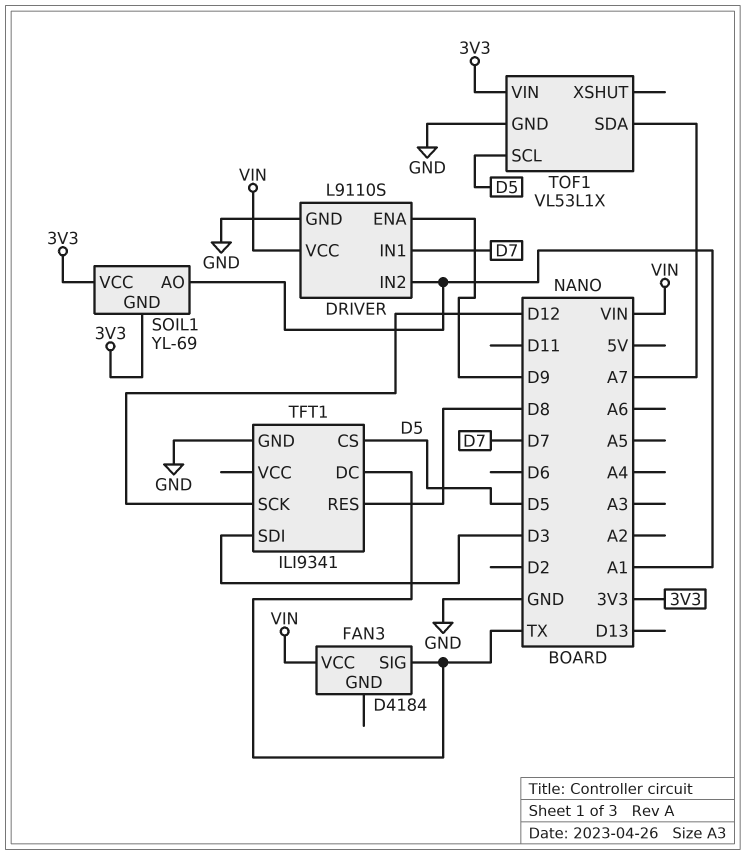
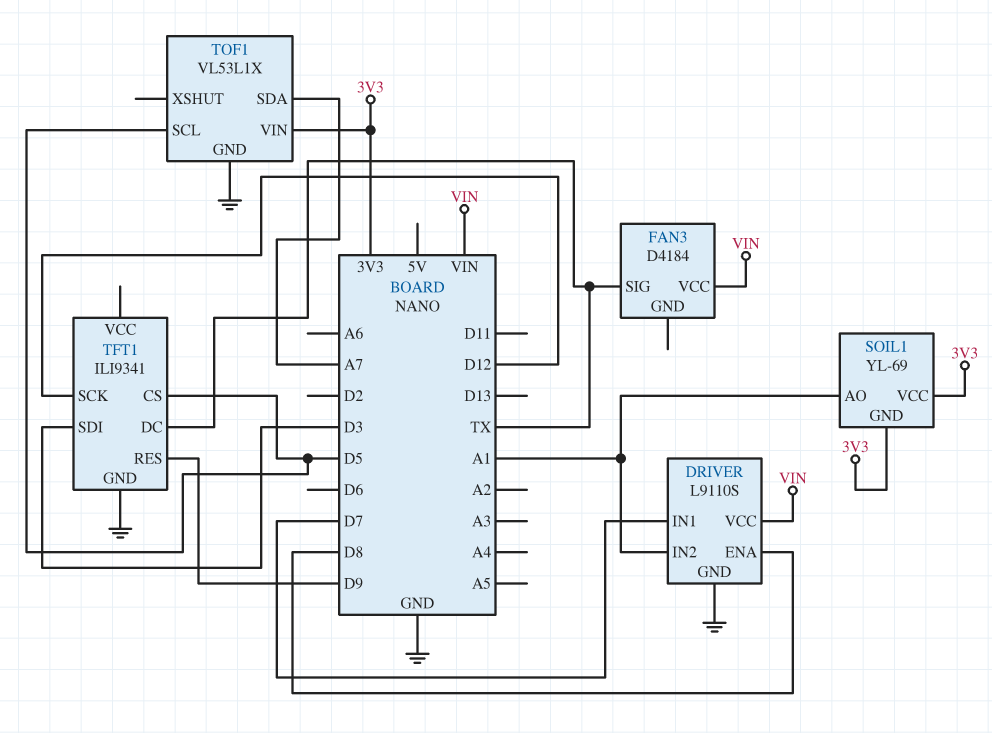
DRIVER pin ENA: D9 -> D8
TFT1 pin RES: D8 -> D9

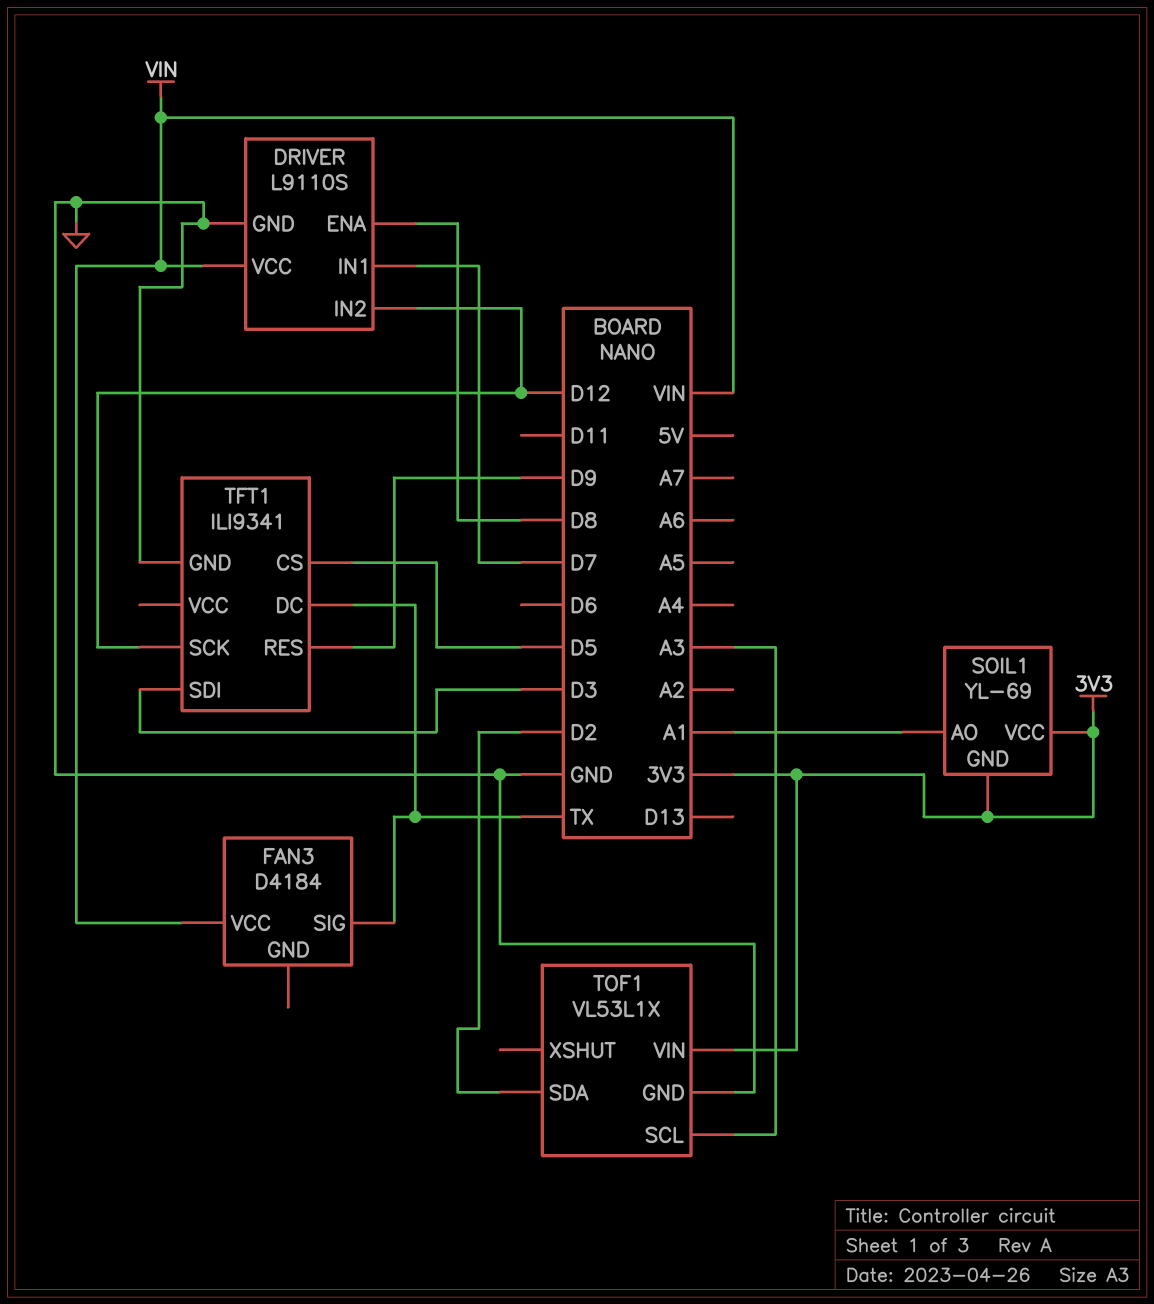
DRIVER pin IN2: A1 -> D12
TOF1 pin SCL: D5 -> A3
TOF1 pin SDA: A7 -> D2

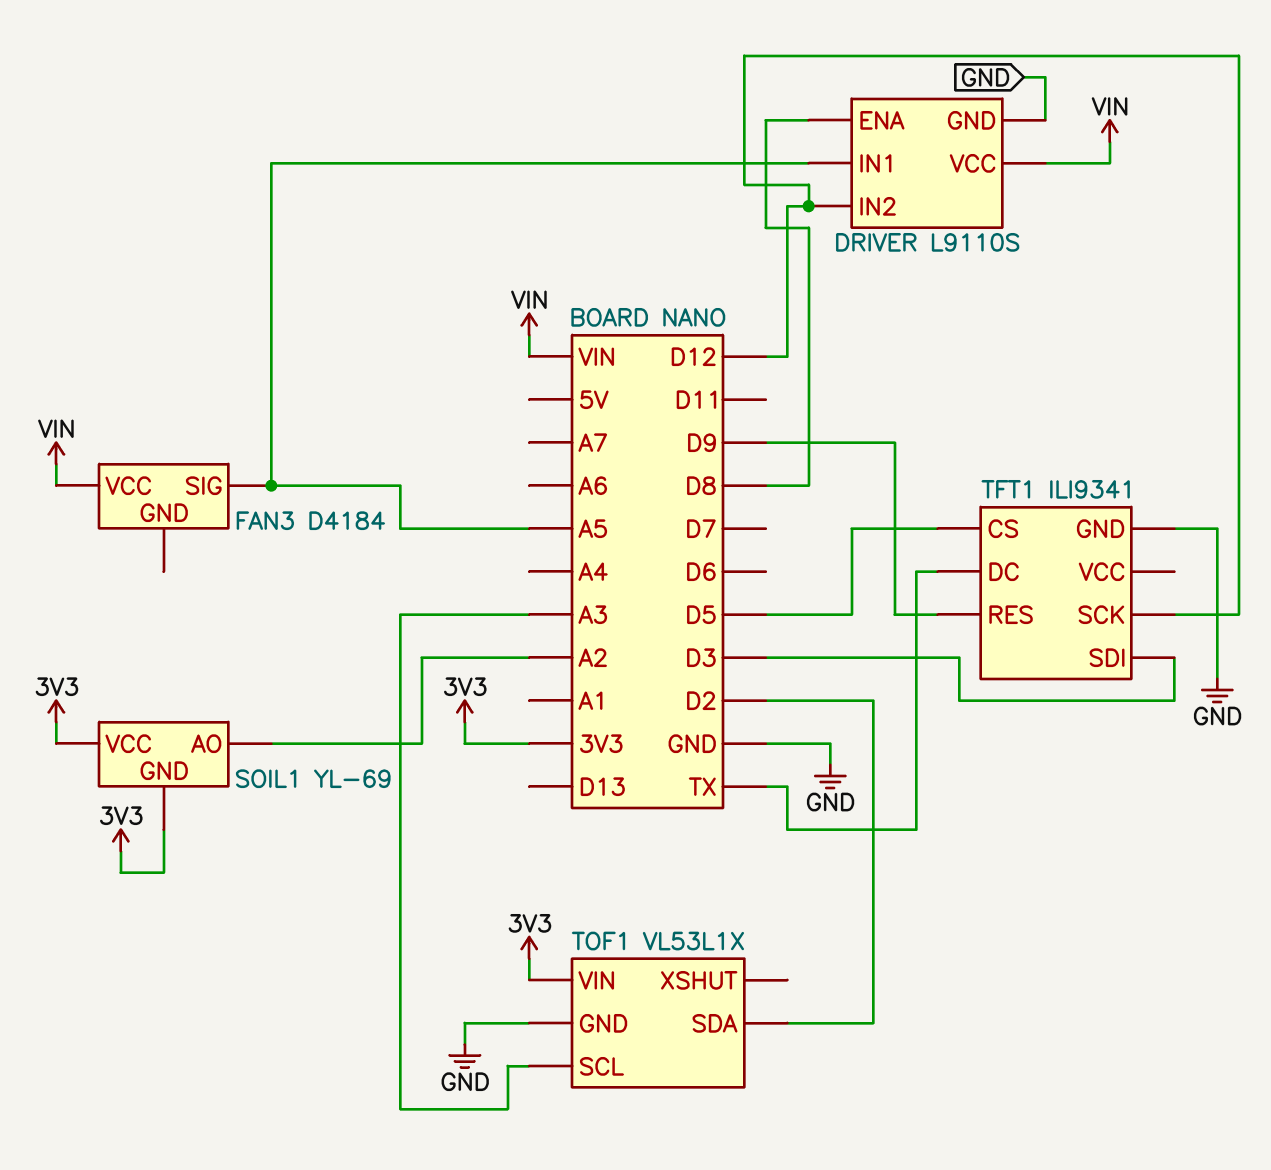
DRIVER pin IN1: D7 -> A5
FAN3 pin SIG: TX -> A5
SOIL1 pin AO: A1 -> A2

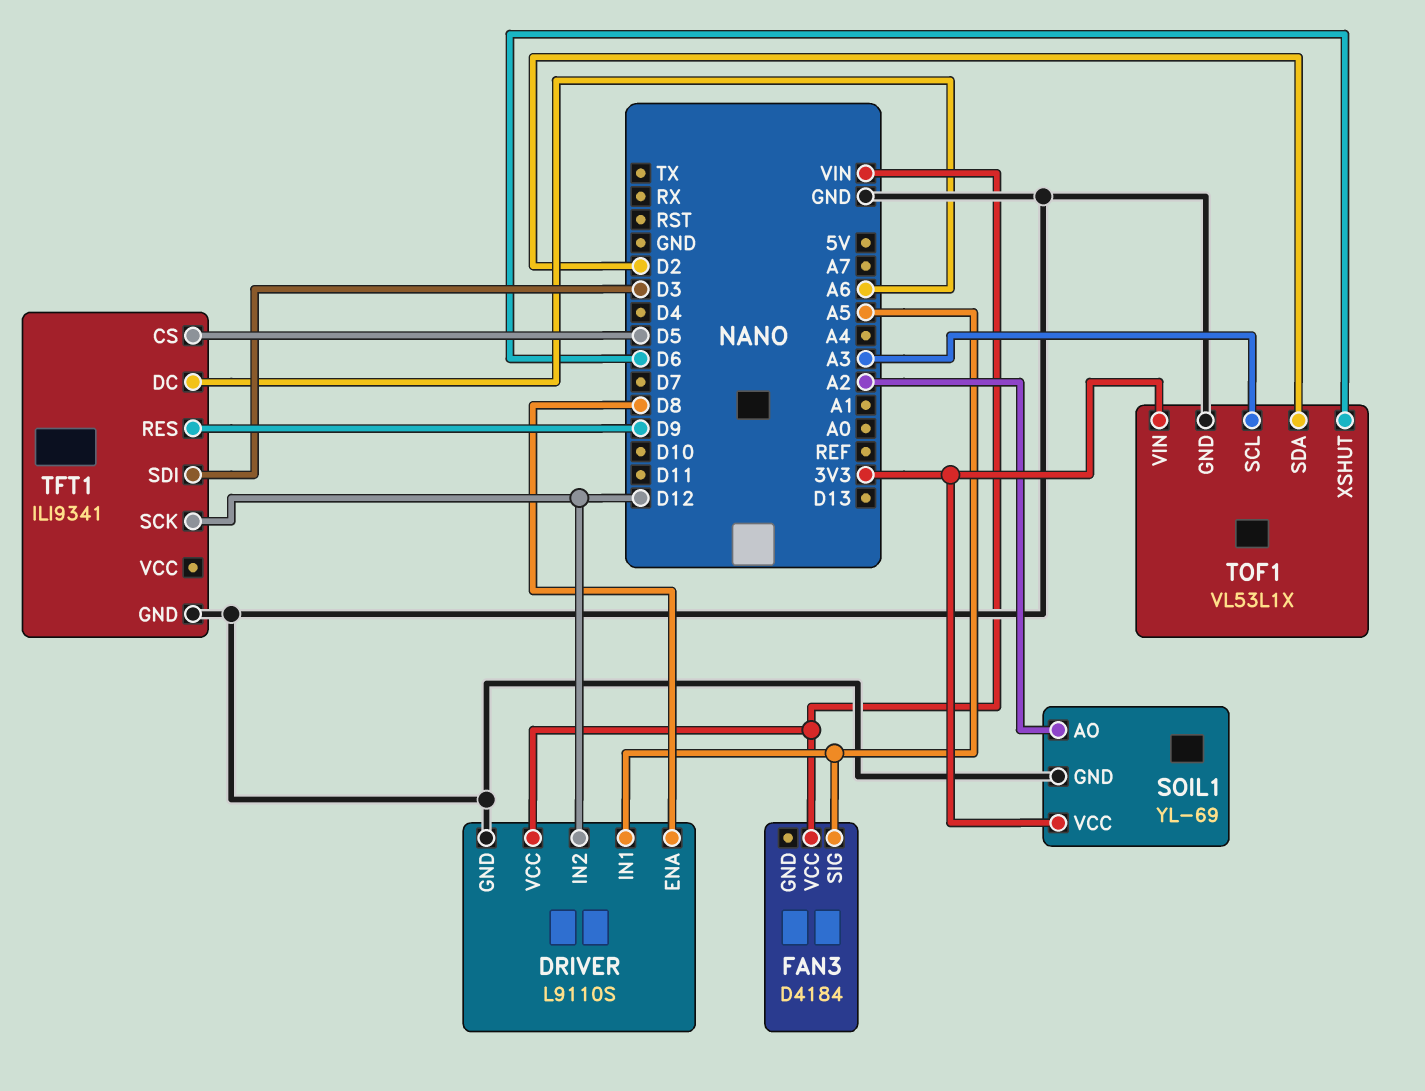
SOIL1 pin GND: 3V3 -> GND
TFT1 pin DC: TX -> A6
TOF1 pin XSHUT: none -> D6

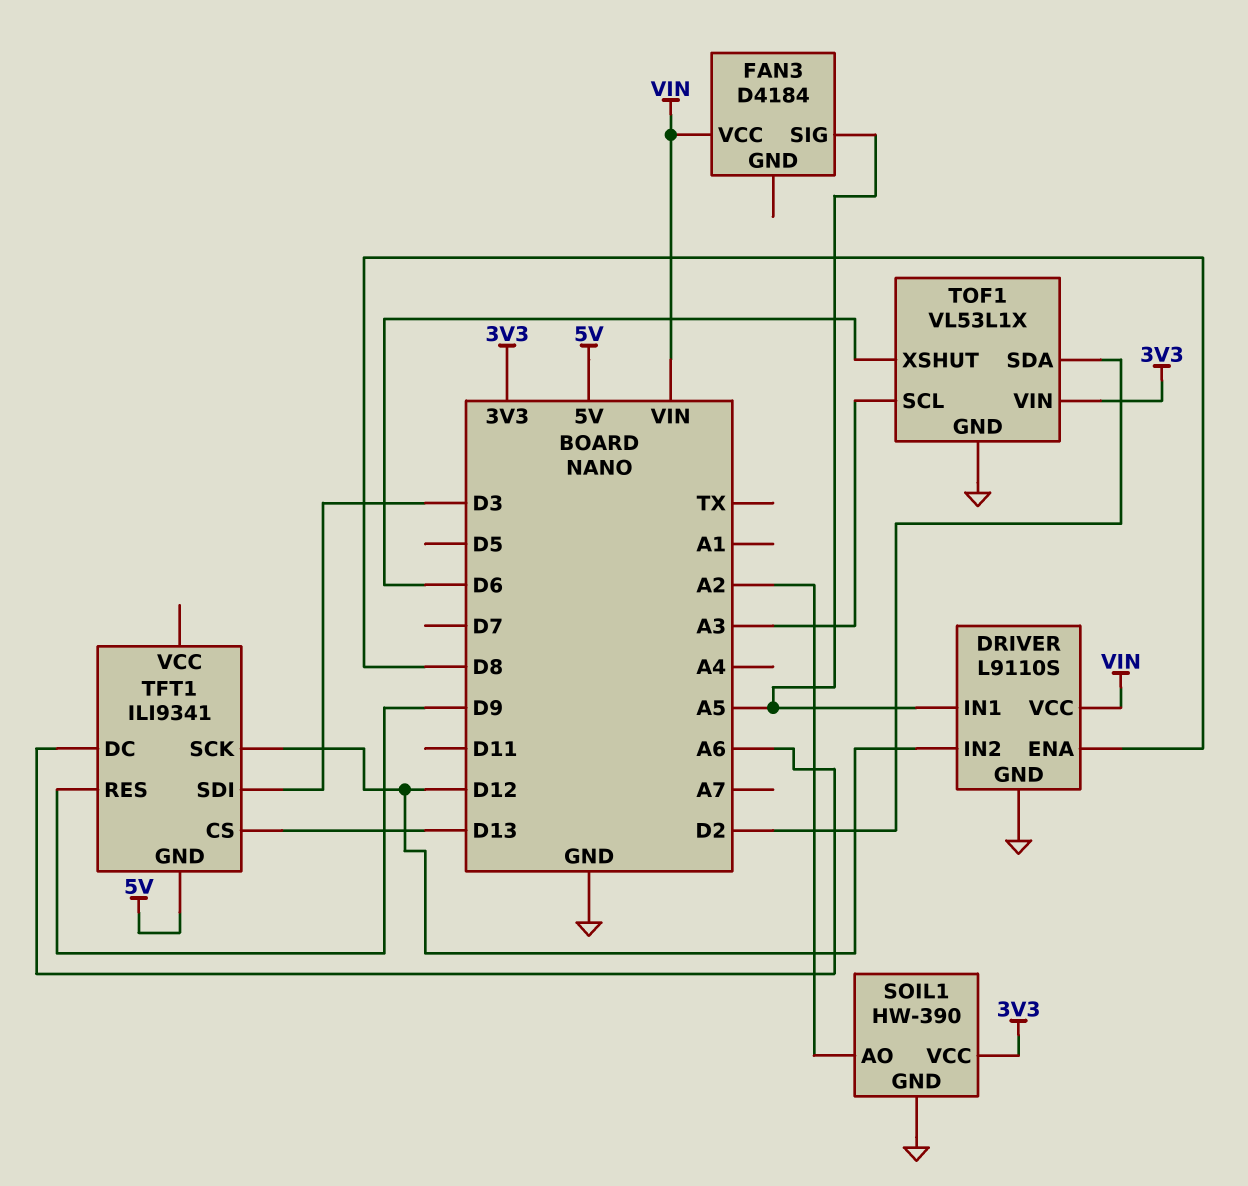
SOIL1: YL-69 -> HW-390
TFT1 pin CS: D5 -> D13
TFT1 pin GND: GND -> 5V

